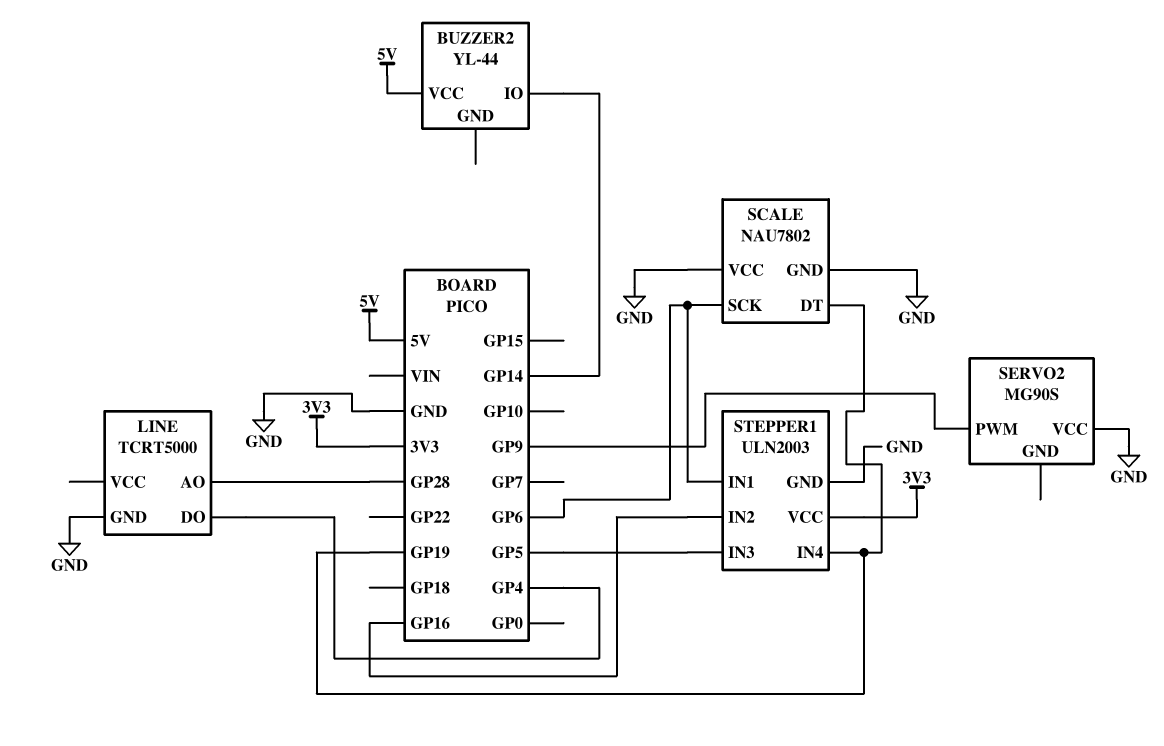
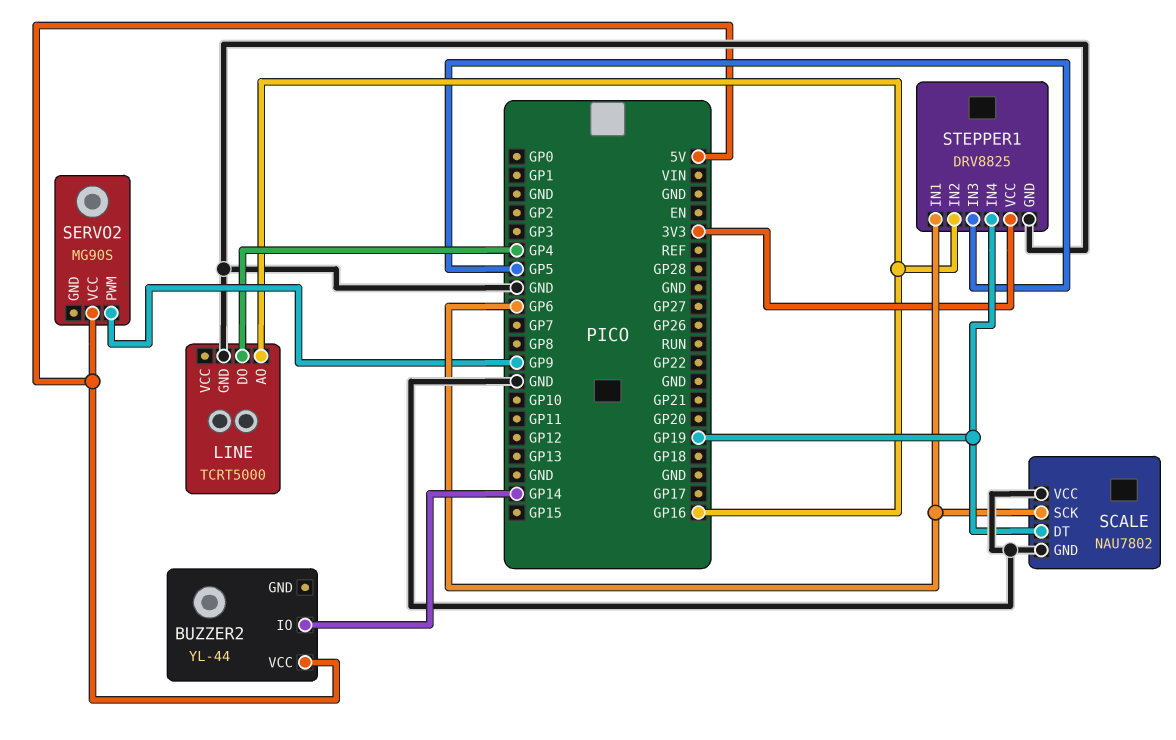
LINE pin AO: GP28 -> GP16
SERVO2 pin VCC: GND -> 5V
STEPPER1: ULN2003 -> DRV8825

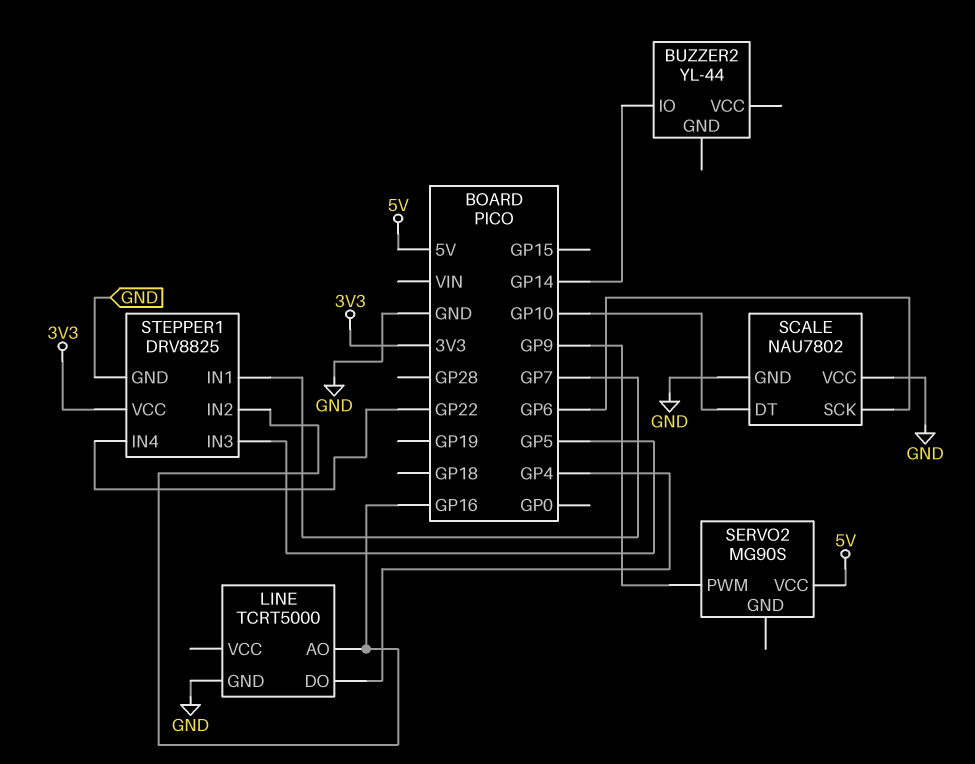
BUZZER2 pin VCC: 5V -> none
SCALE pin DT: GP19 -> GP10
STEPPER1 pin IN1: GP6 -> GP7
STEPPER1 pin IN4: GP19 -> GP22

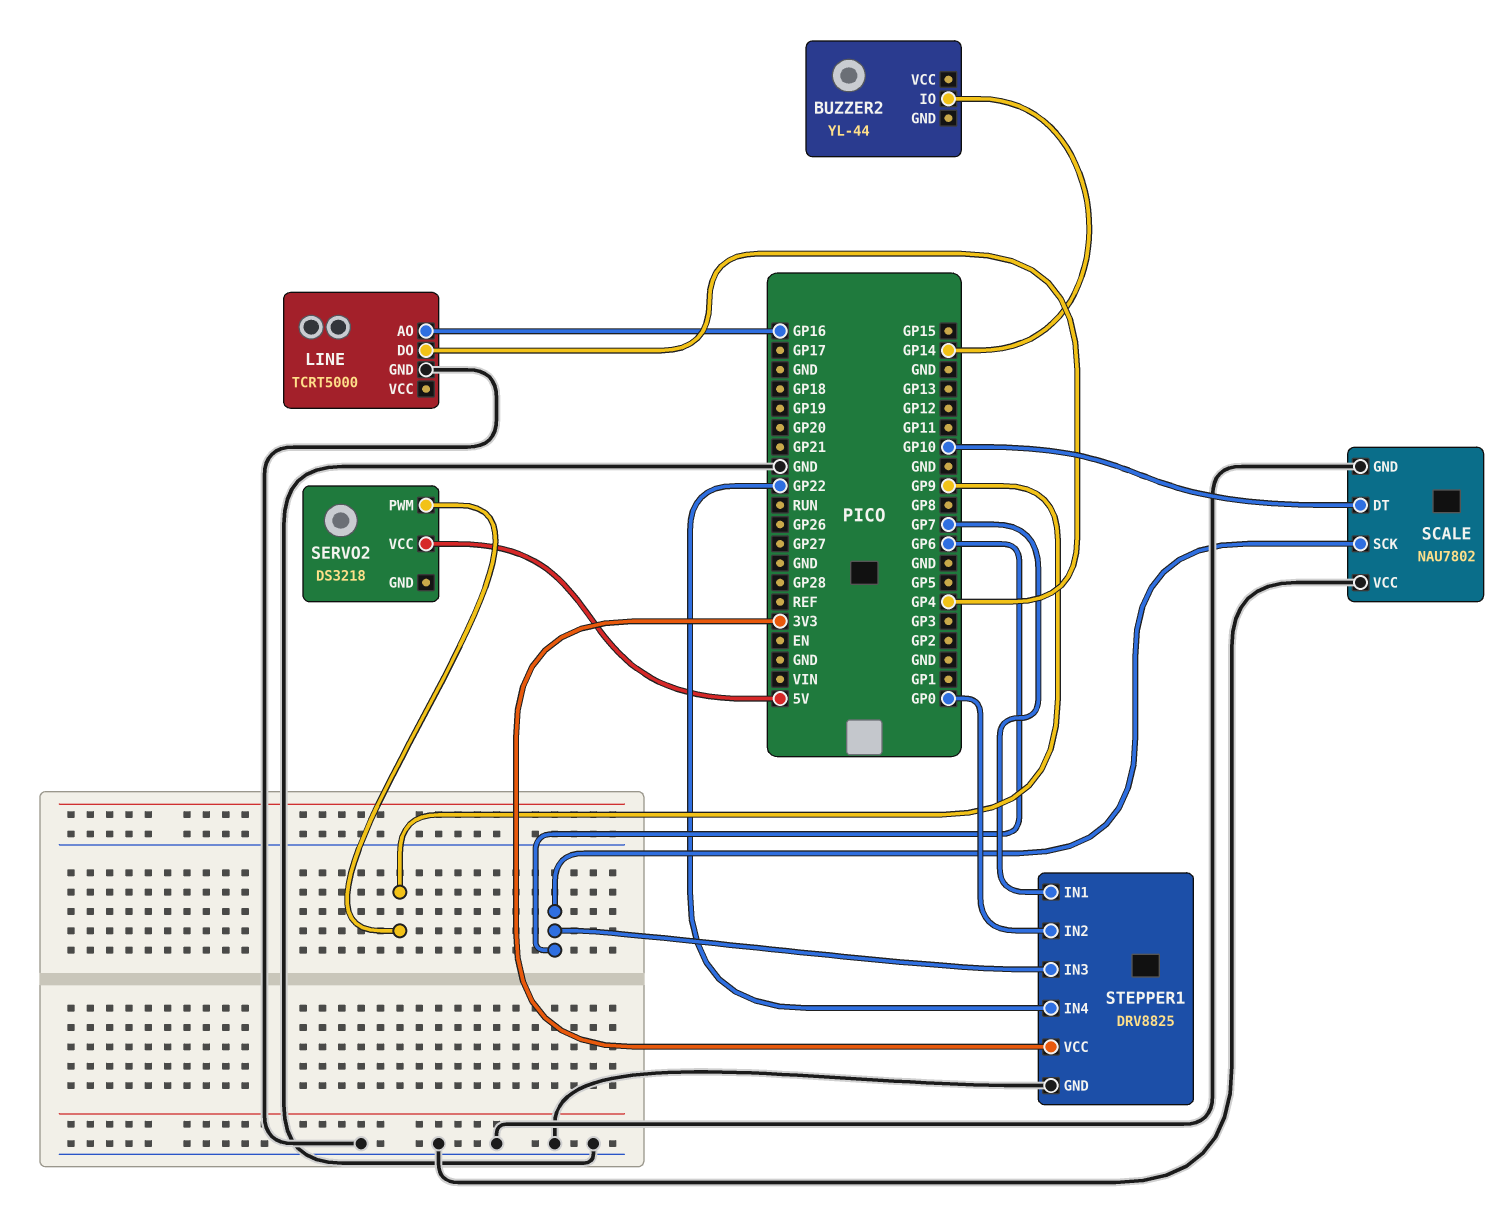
SERVO2: MG90S -> DS3218
STEPPER1 pin IN2: GP16 -> GP0
STEPPER1 pin IN3: GP5 -> GP6

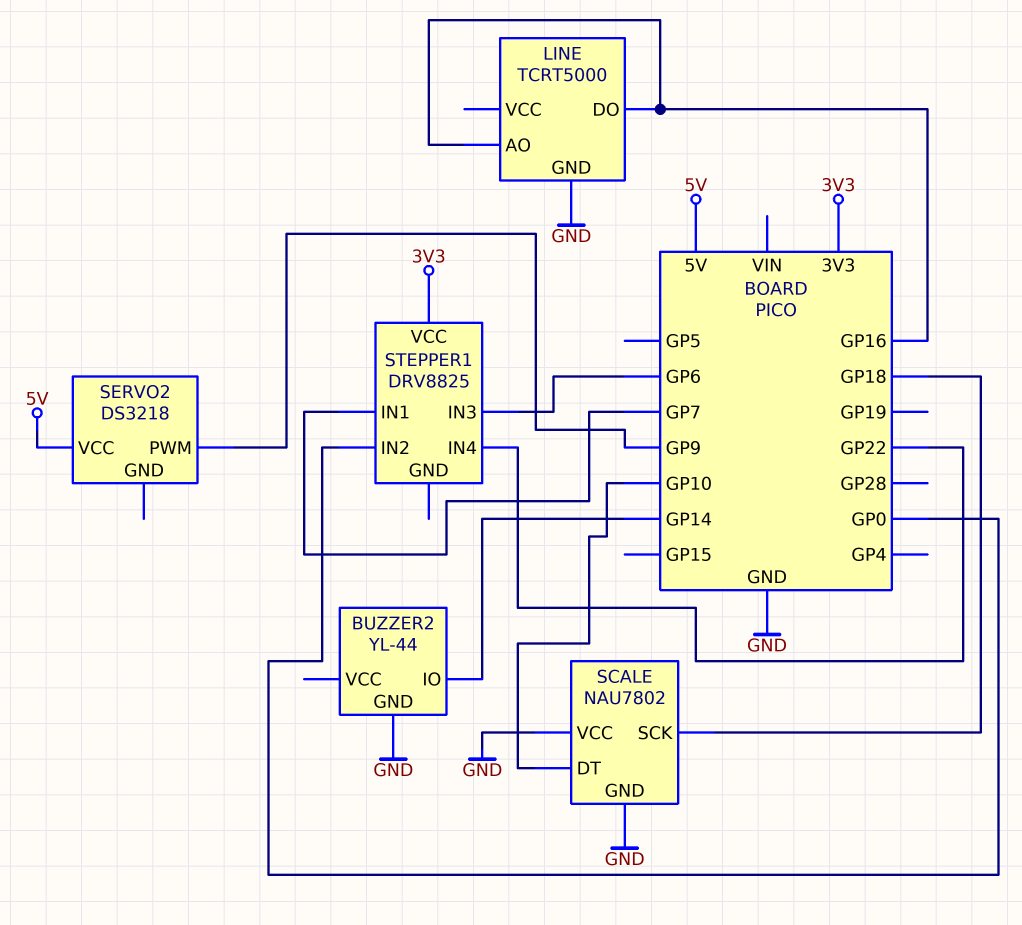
BUZZER2 pin GND: none -> GND
LINE pin DO: GP4 -> GP16
SCALE pin SCK: GP6 -> GP18
STEPPER1 pin GND: GND -> none

